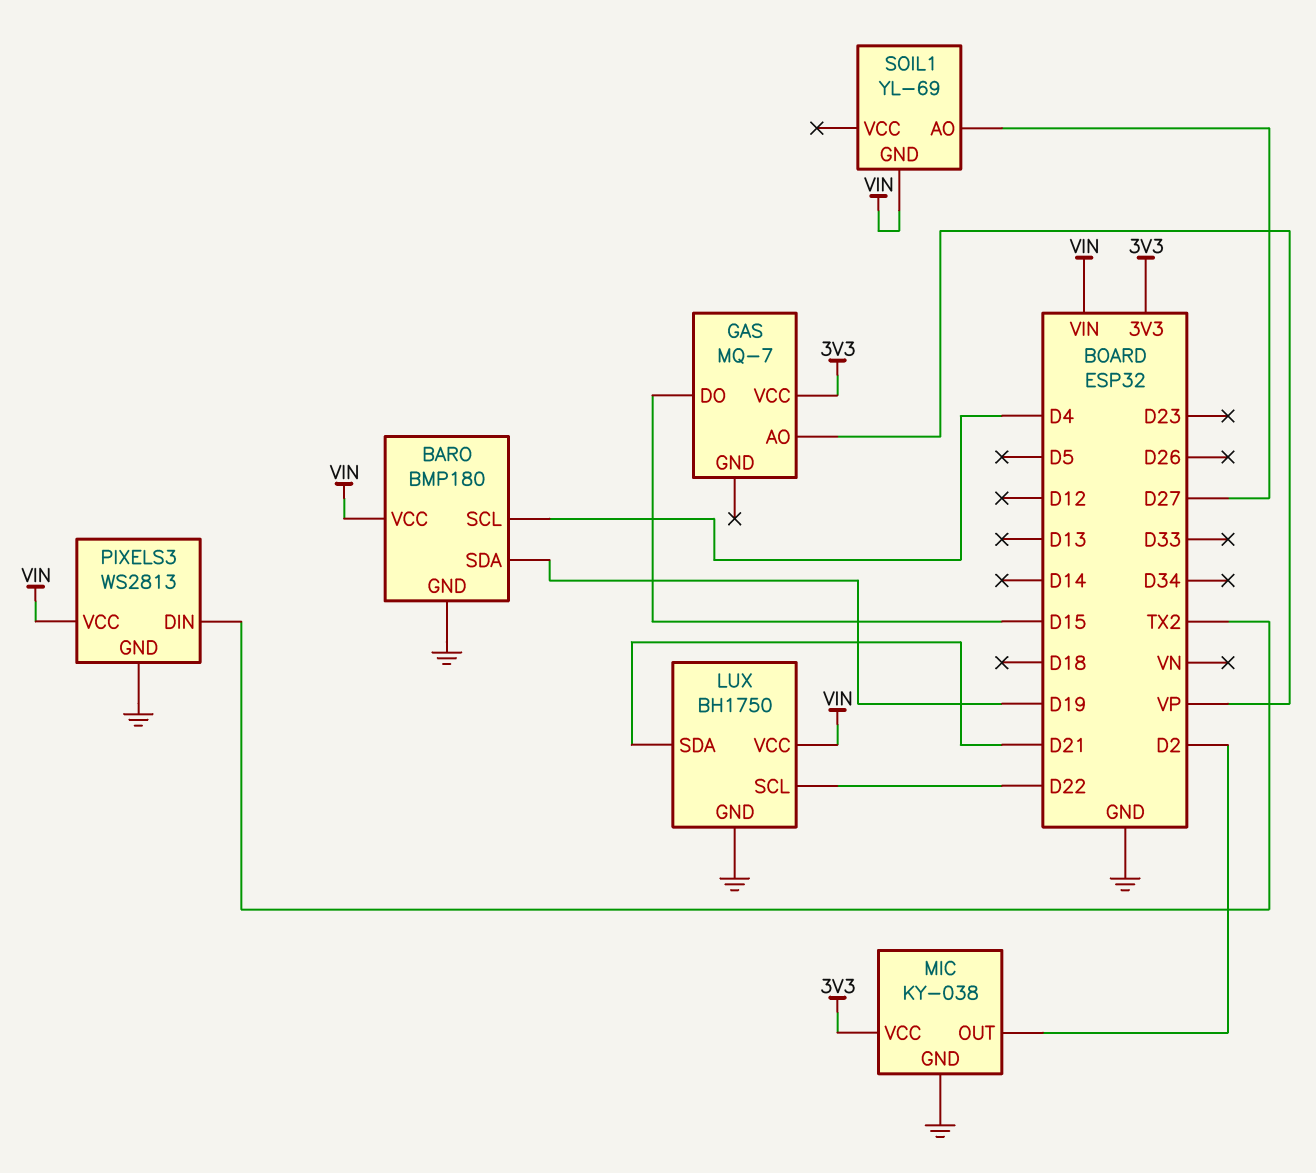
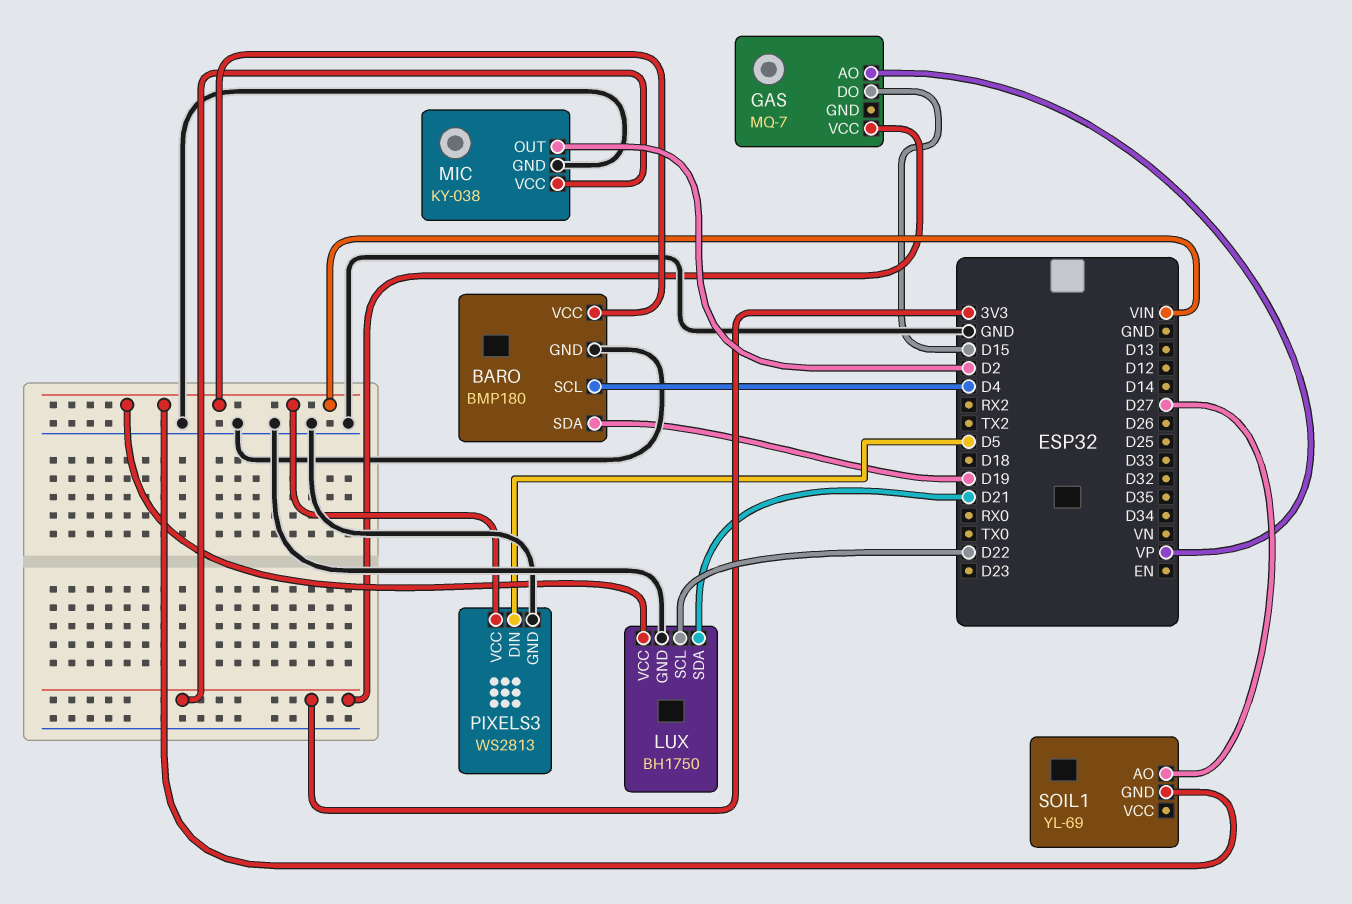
PIXELS3 pin DIN: TX2 -> D5

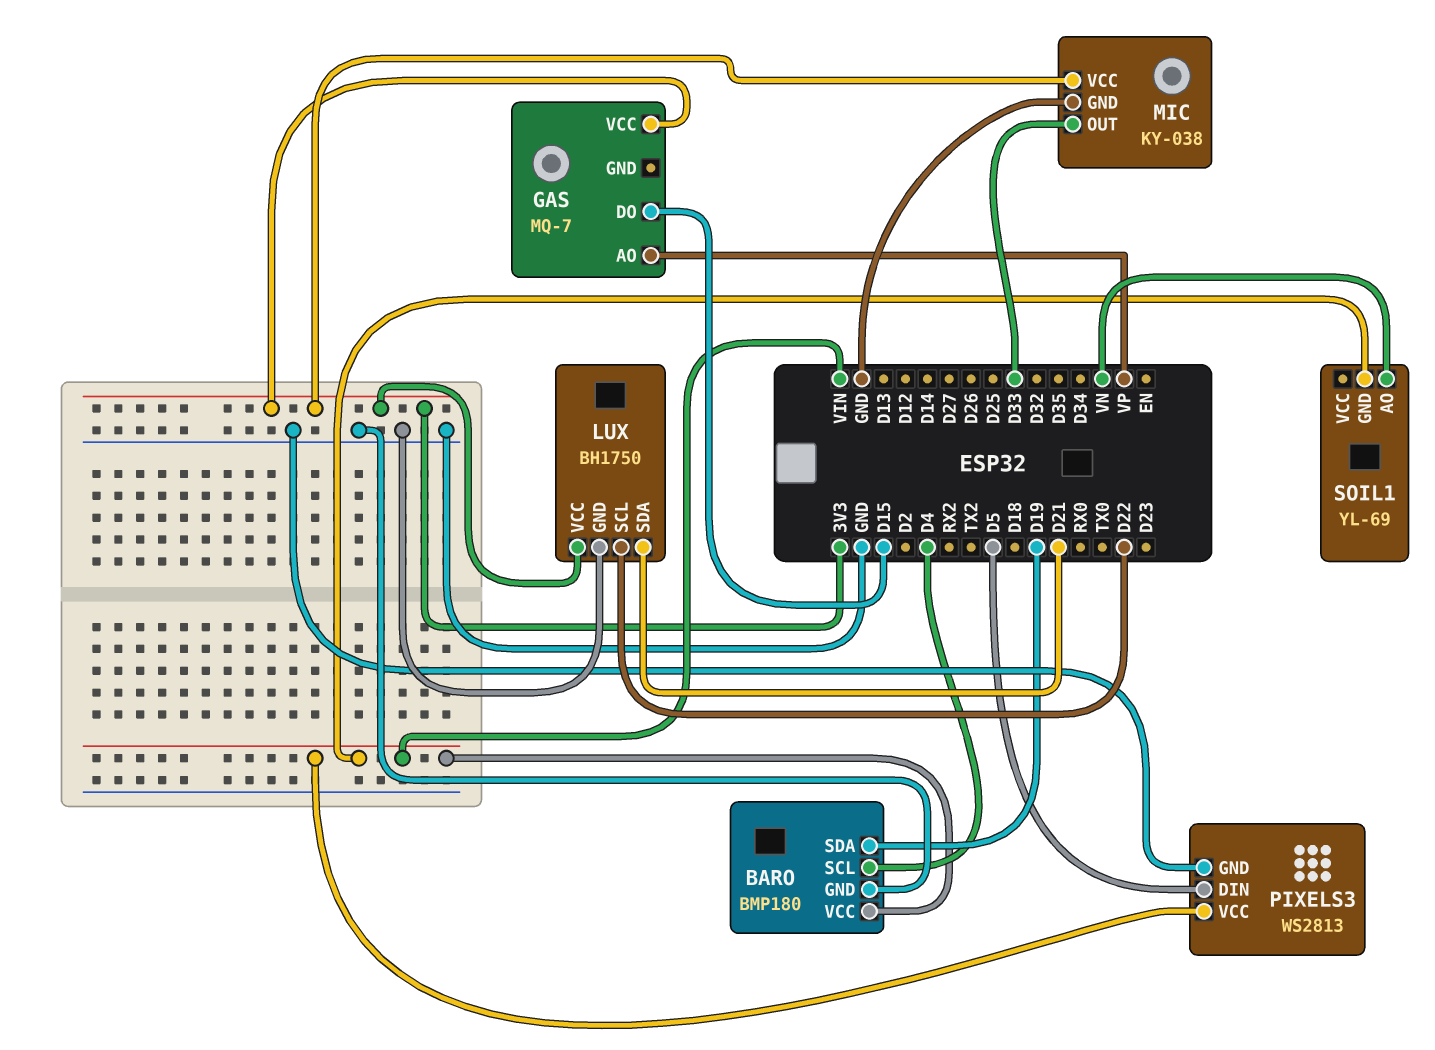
LUX pin VCC: VIN -> 3V3
MIC pin OUT: D2 -> D33
SOIL1 pin AO: D27 -> VN

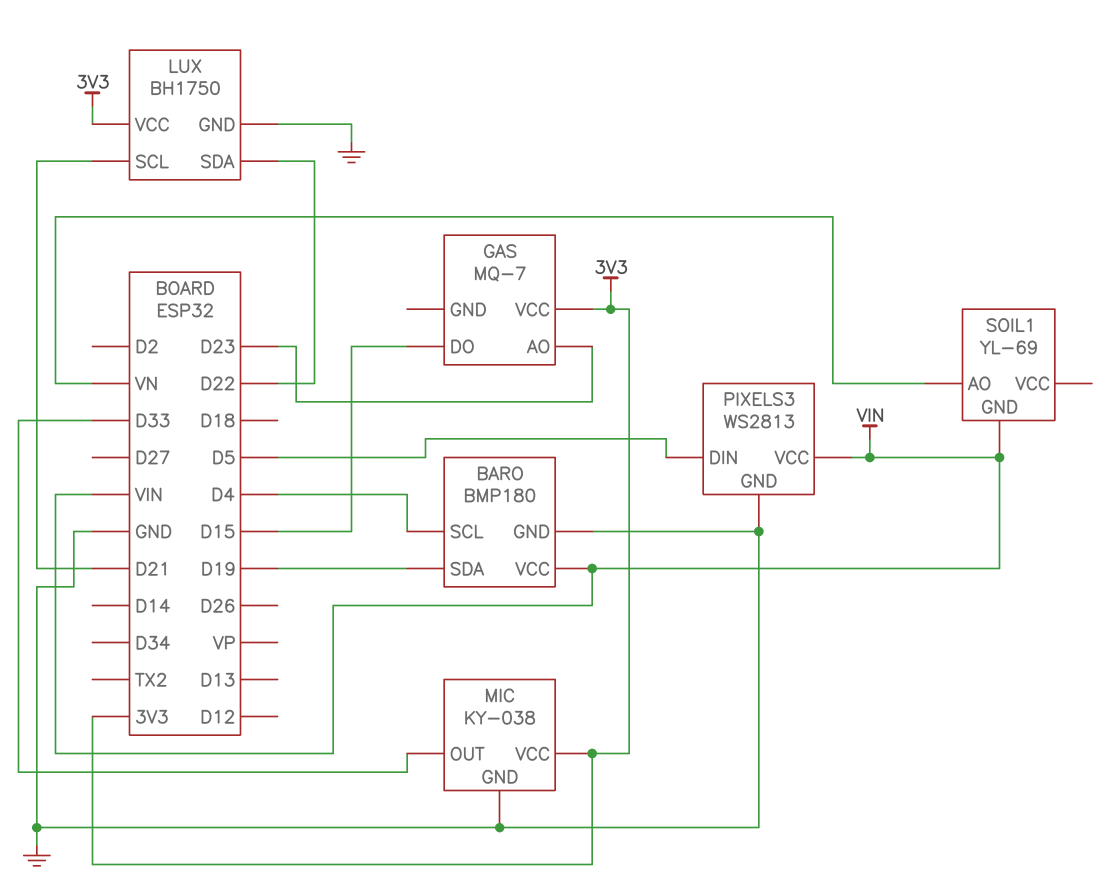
GAS pin AO: VP -> D23
LUX pin SCL: D22 -> D21
LUX pin SDA: D21 -> D22

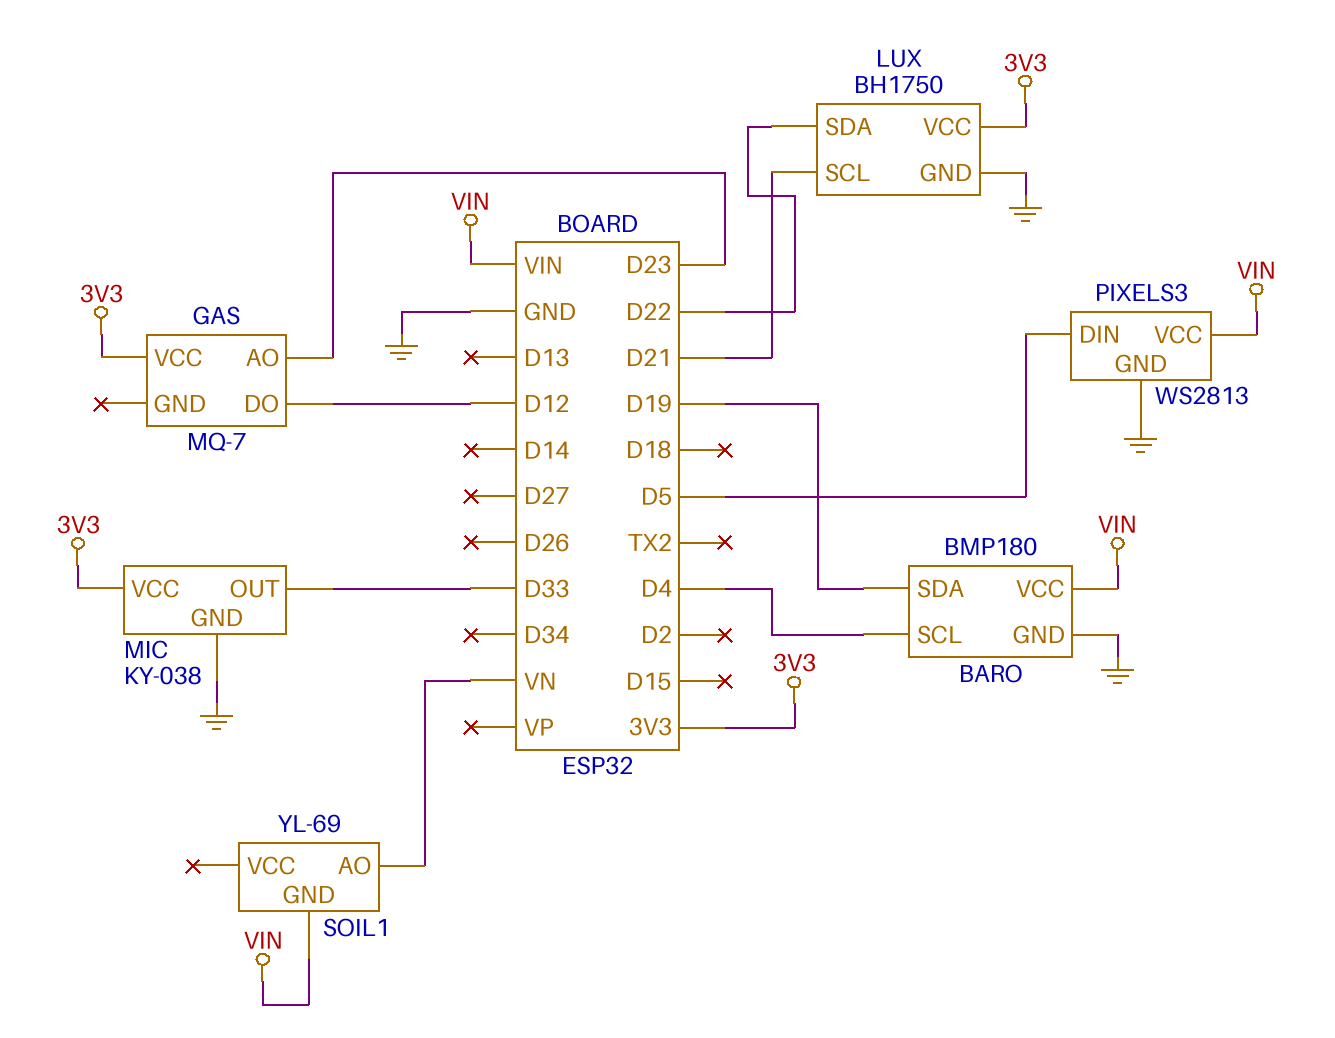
GAS pin DO: D15 -> D12

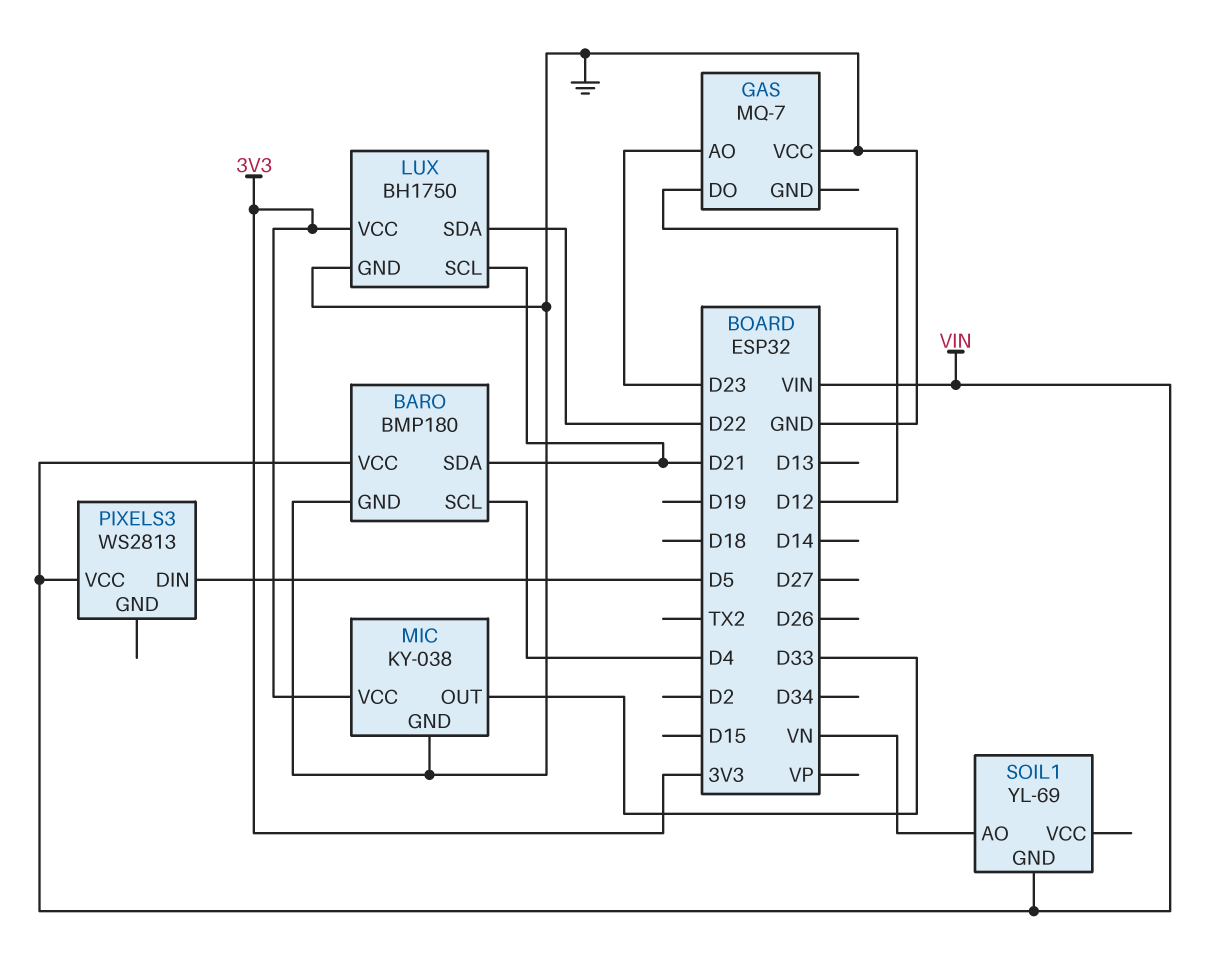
BARO pin SDA: D19 -> D21
GAS pin VCC: 3V3 -> GND
PIXELS3 pin GND: GND -> none

